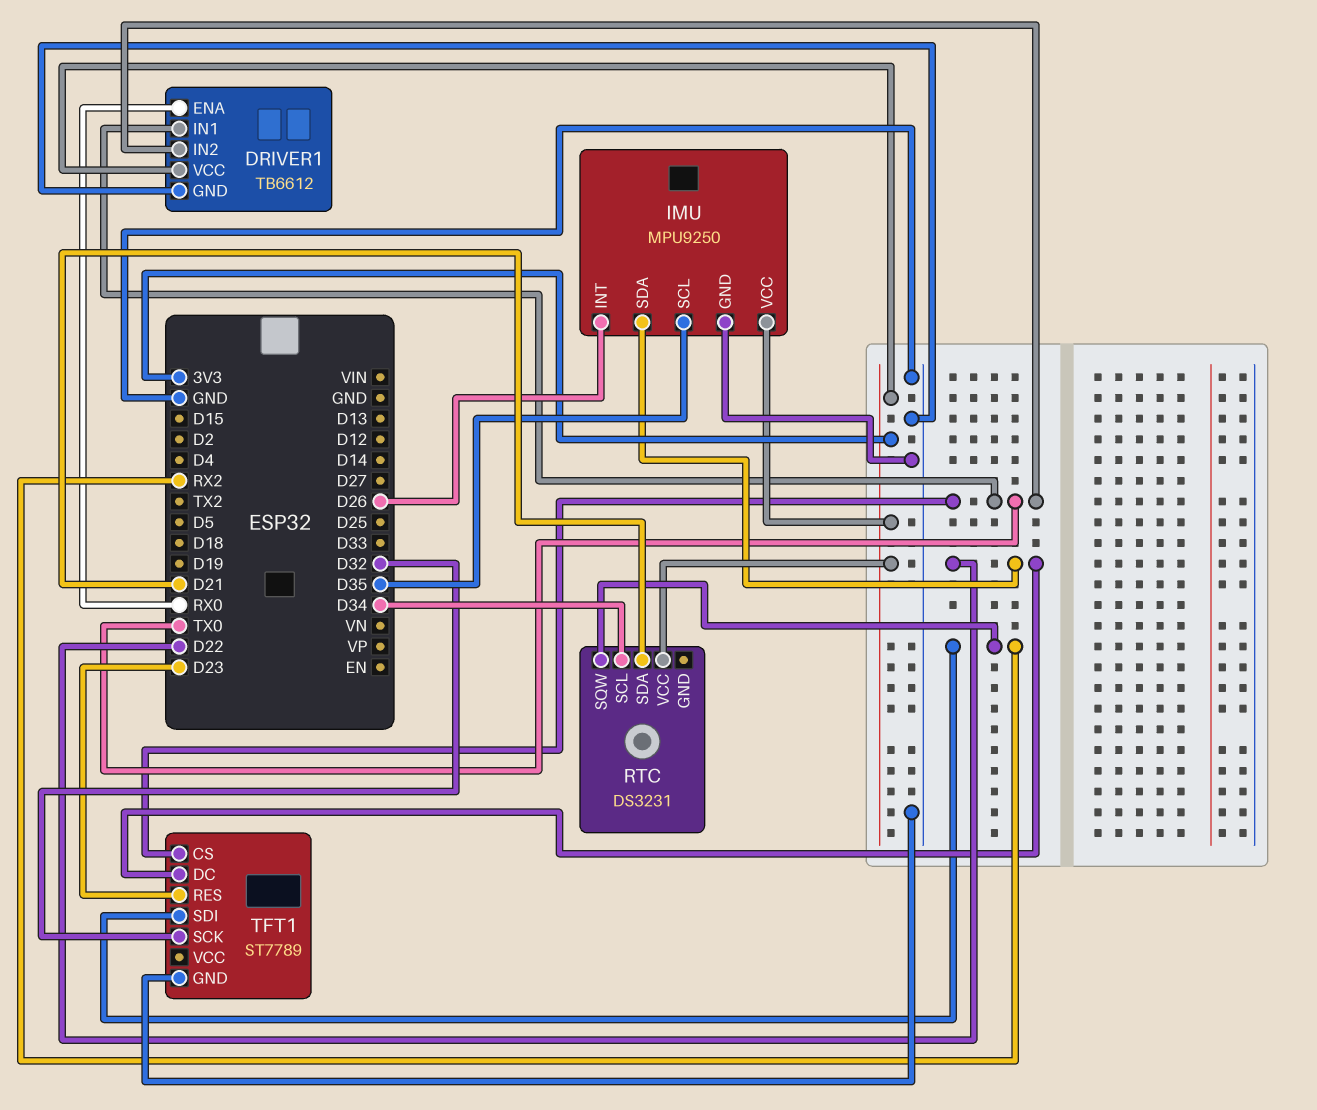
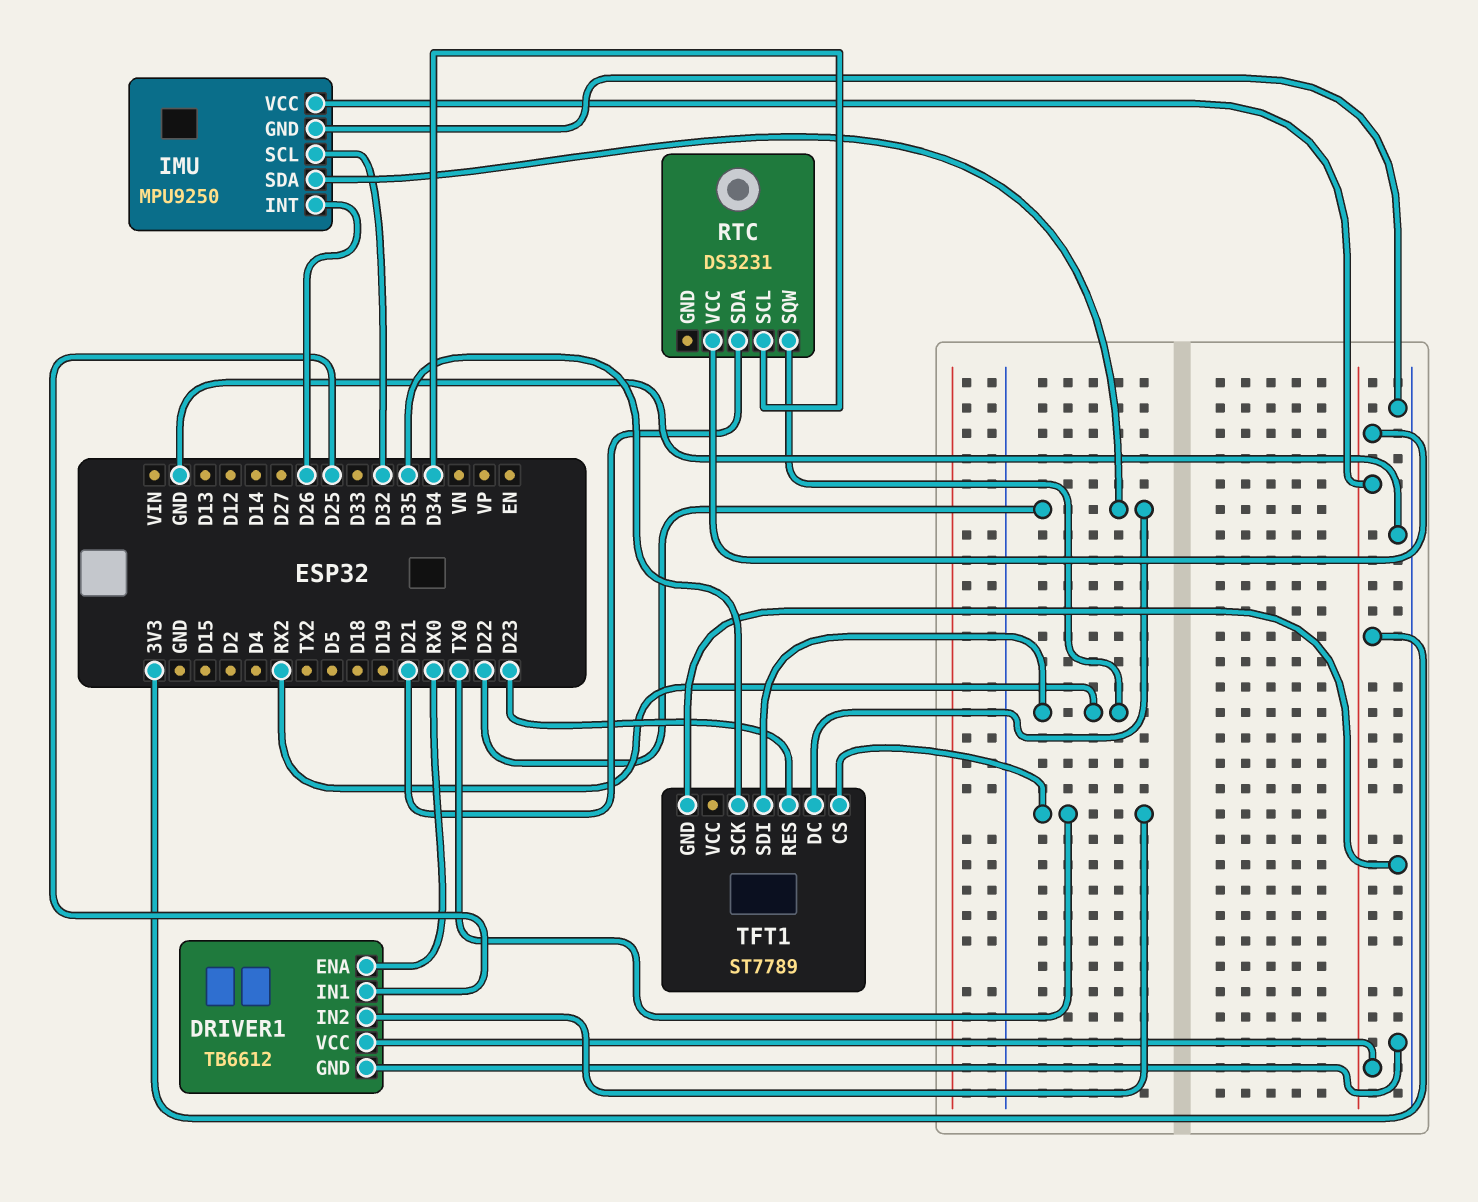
DRIVER1 pin IN1: TX0 -> D25
IMU pin SCL: D35 -> D32
TFT1 pin SCK: D32 -> D35

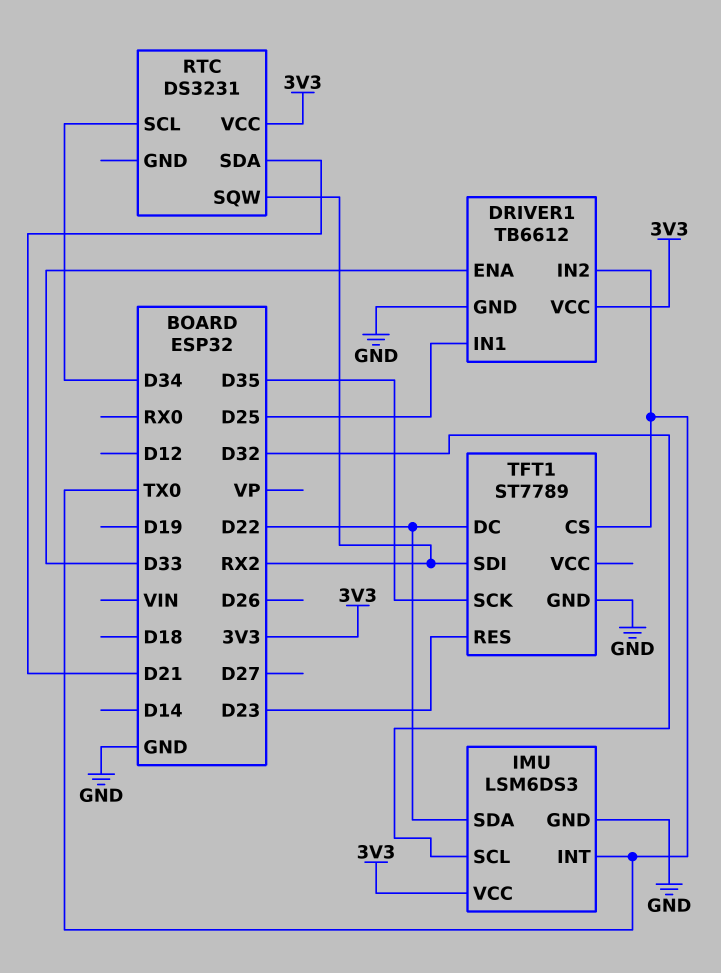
DRIVER1 pin ENA: RX0 -> D33
IMU: MPU9250 -> LSM6DS3
IMU pin INT: D26 -> TX0

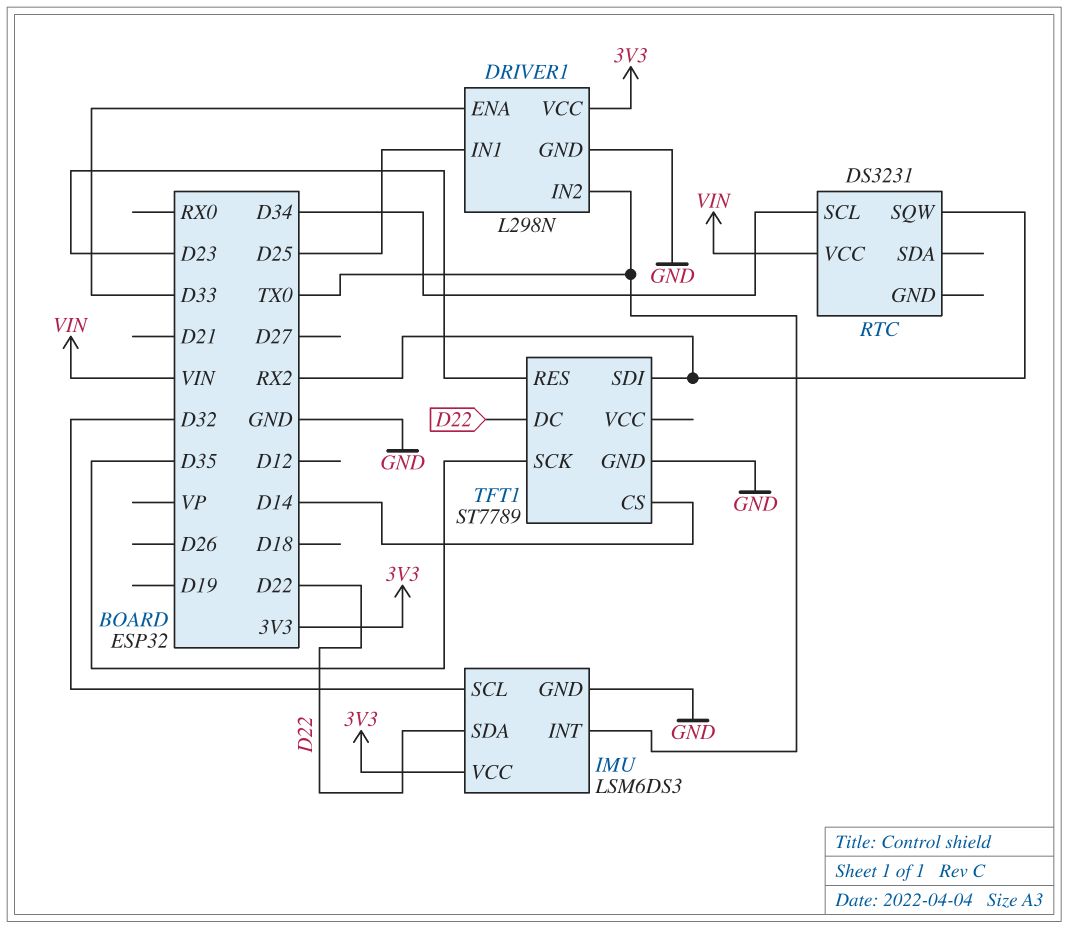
DRIVER1: TB6612 -> L298N
RTC pin SDA: D21 -> none
RTC pin VCC: 3V3 -> VIN
TFT1 pin CS: TX0 -> D14

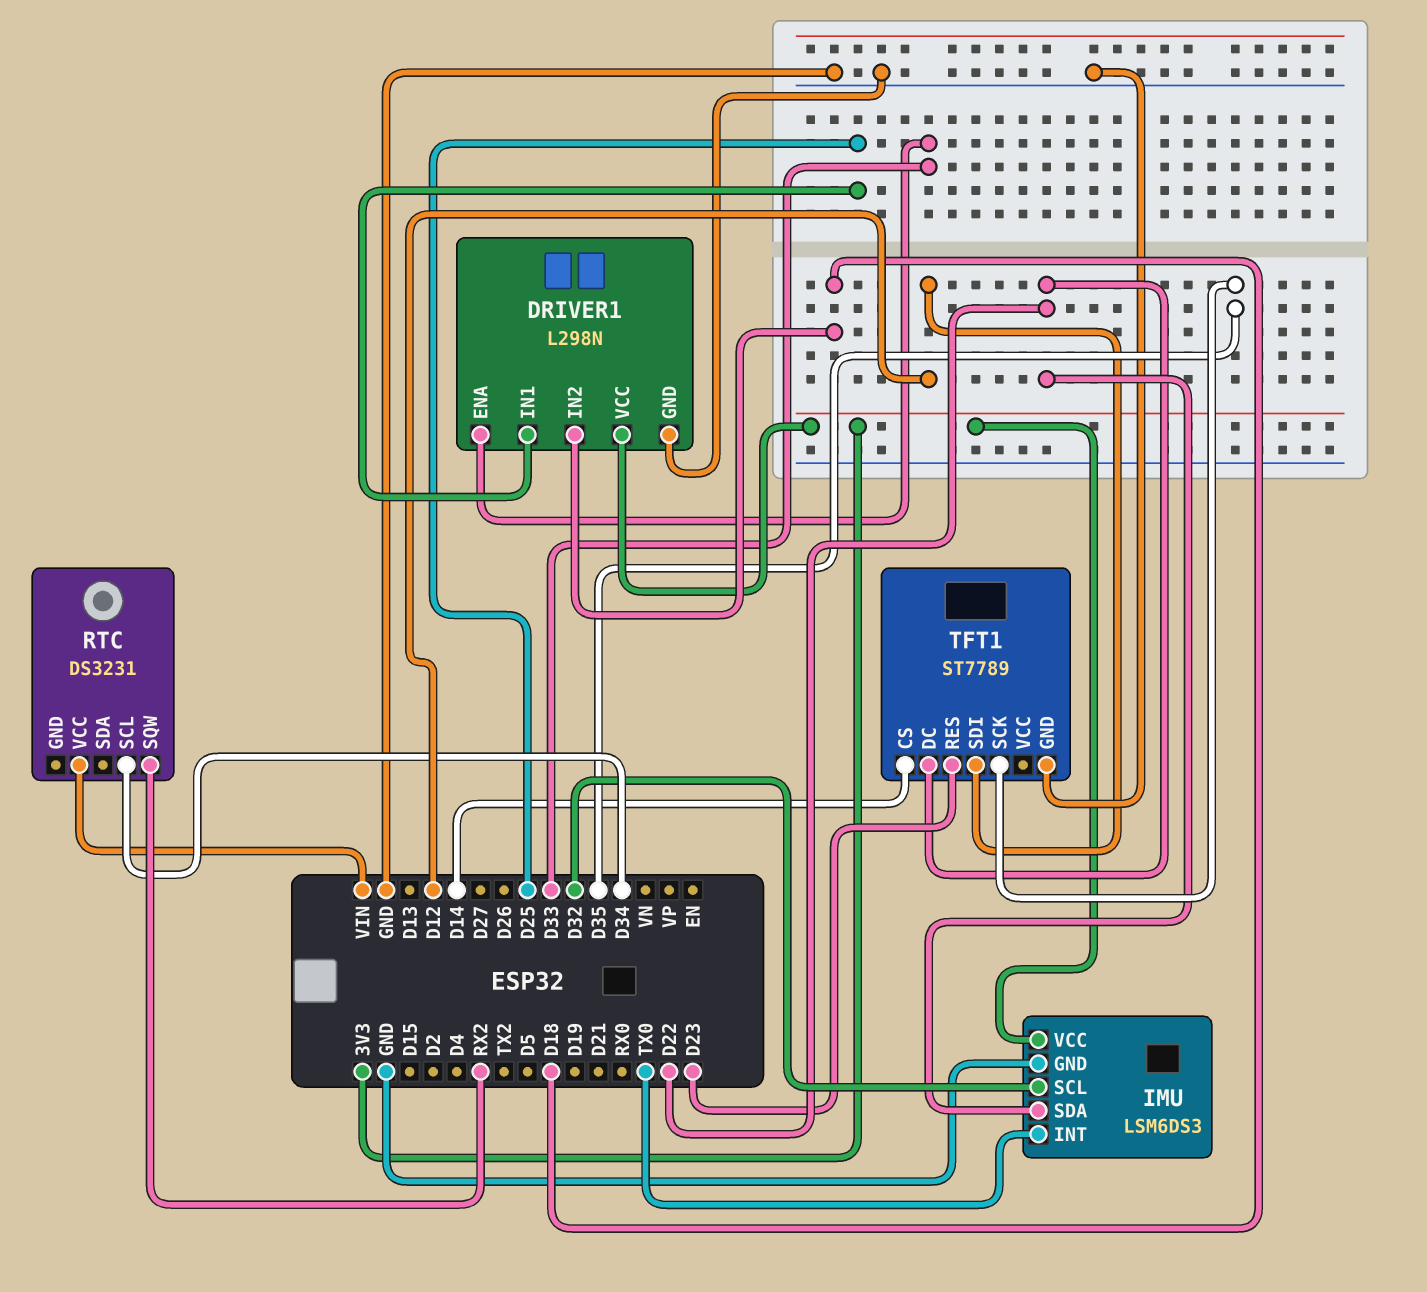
DRIVER1 pin IN2: TX0 -> D18
TFT1 pin SDI: RX2 -> D12

